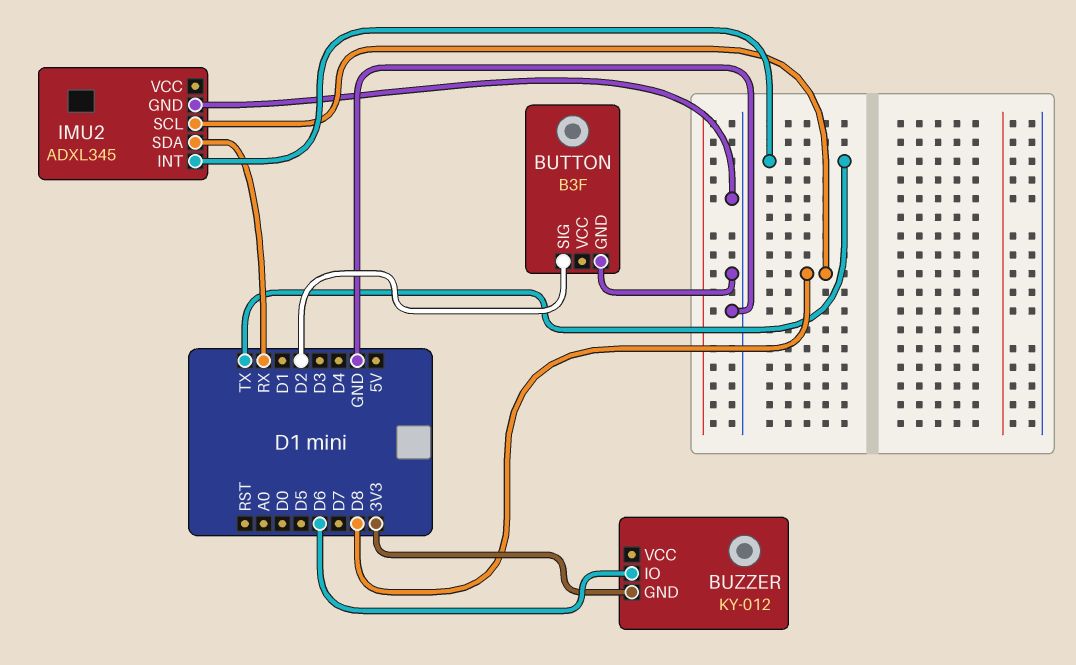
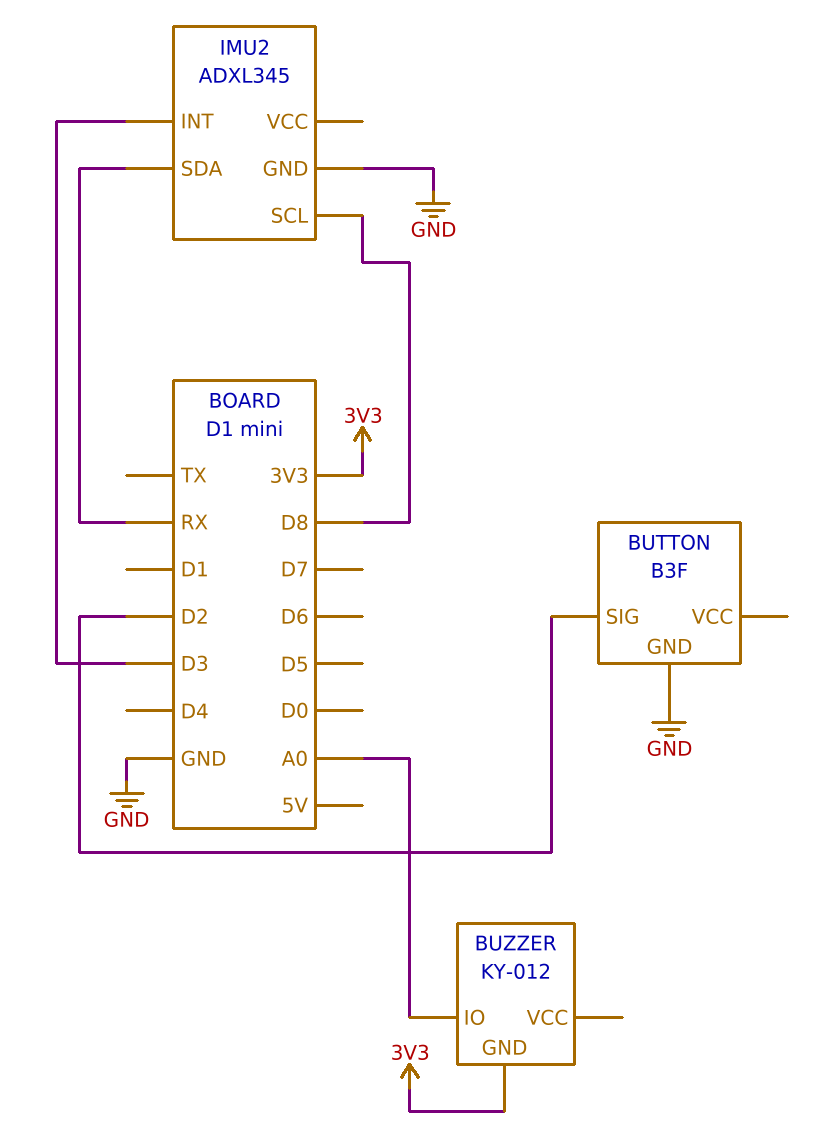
BUZZER pin IO: D6 -> A0
IMU2 pin INT: TX -> D3

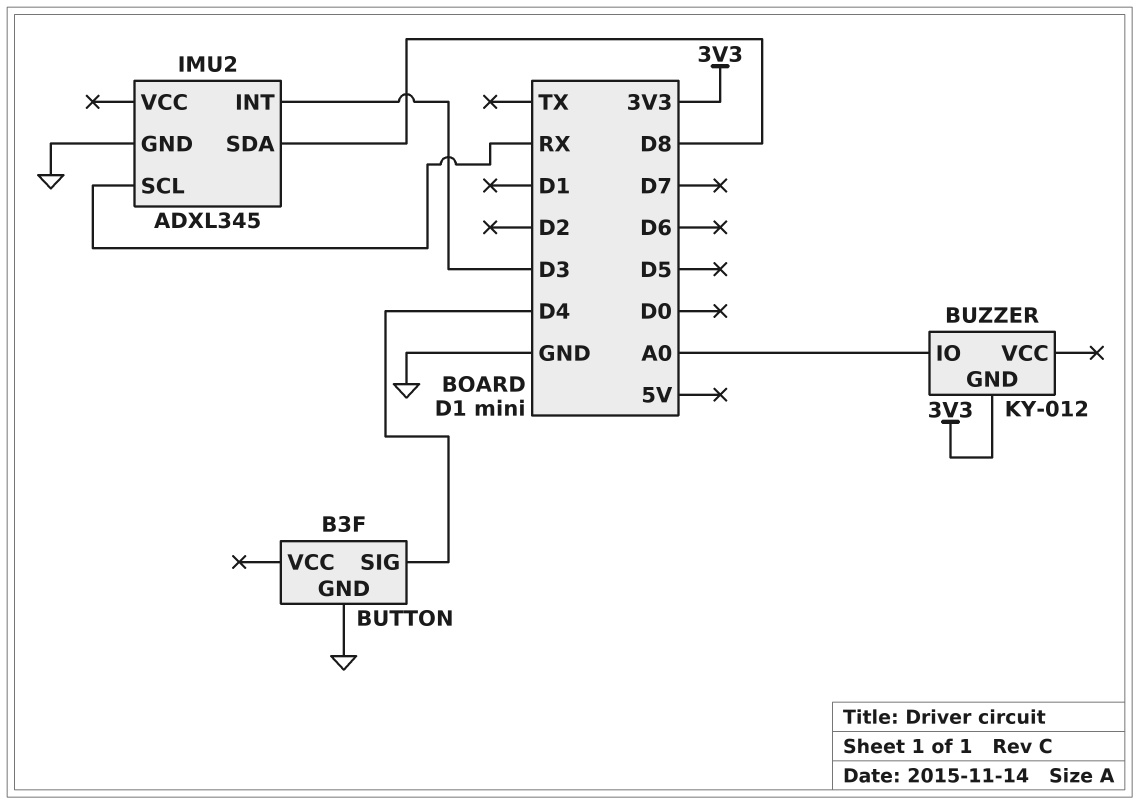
BUTTON pin SIG: D2 -> D4
IMU2 pin SCL: D8 -> RX
IMU2 pin SDA: RX -> D8

